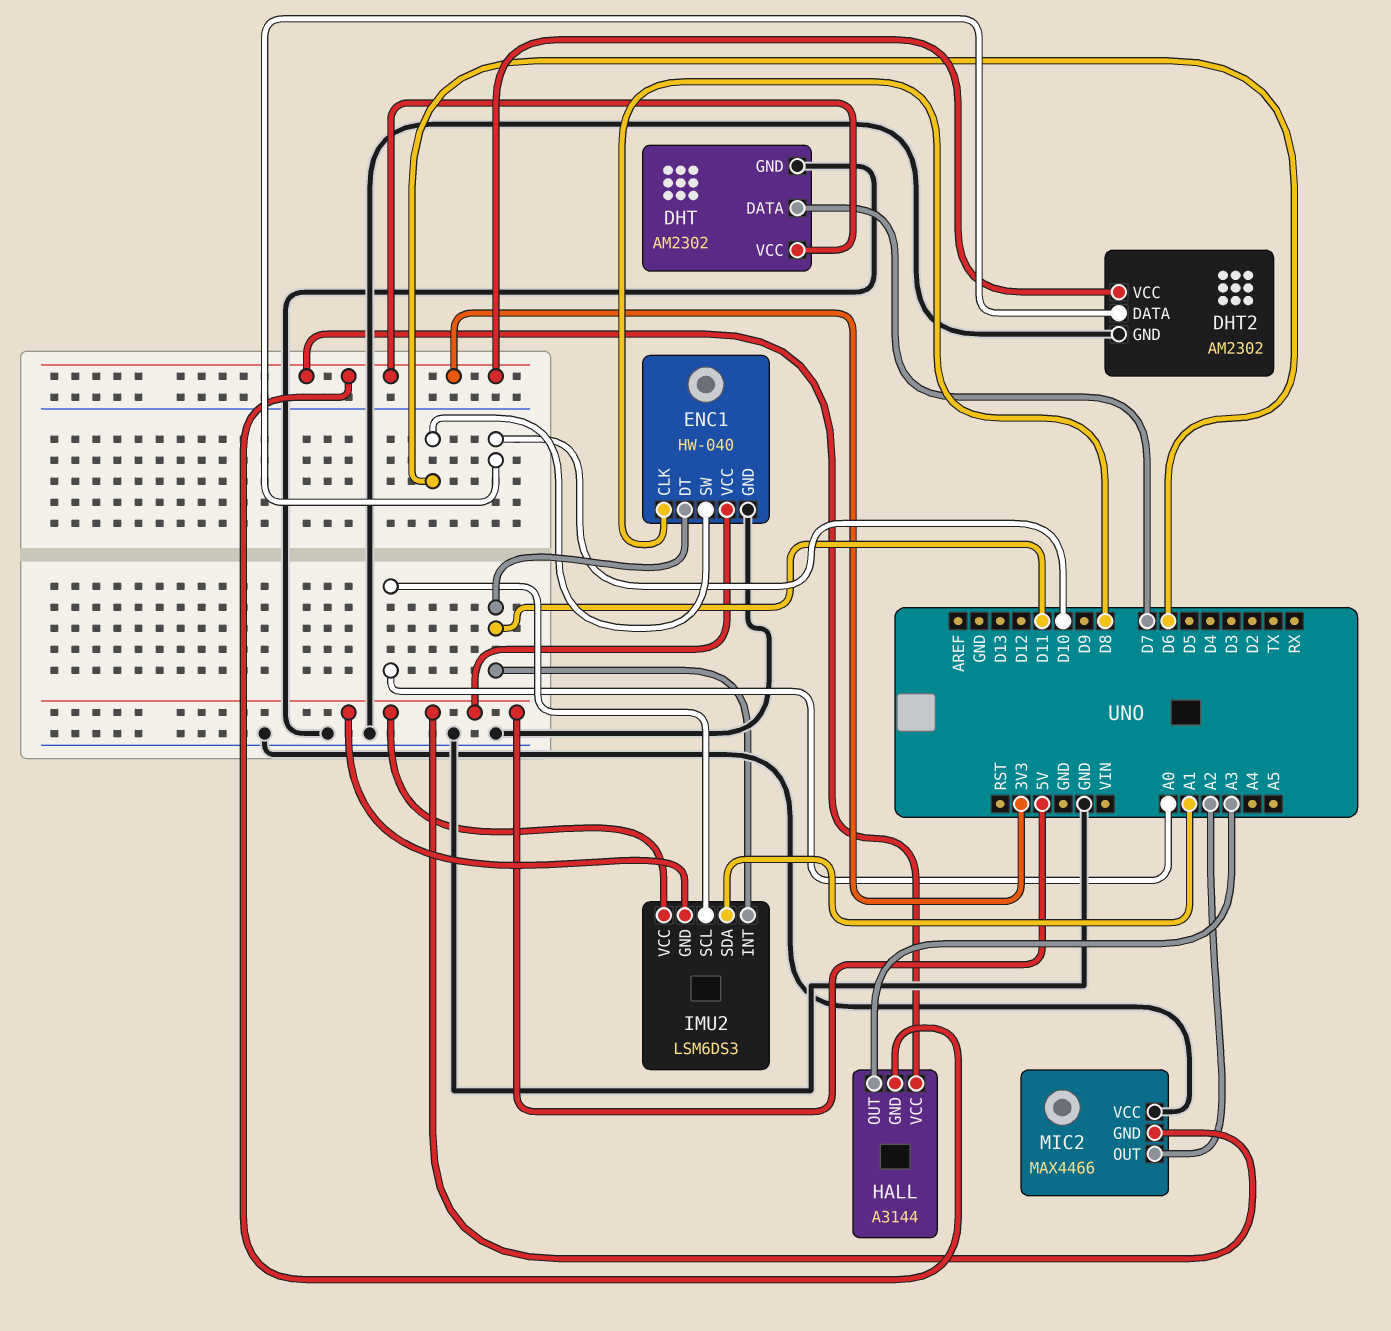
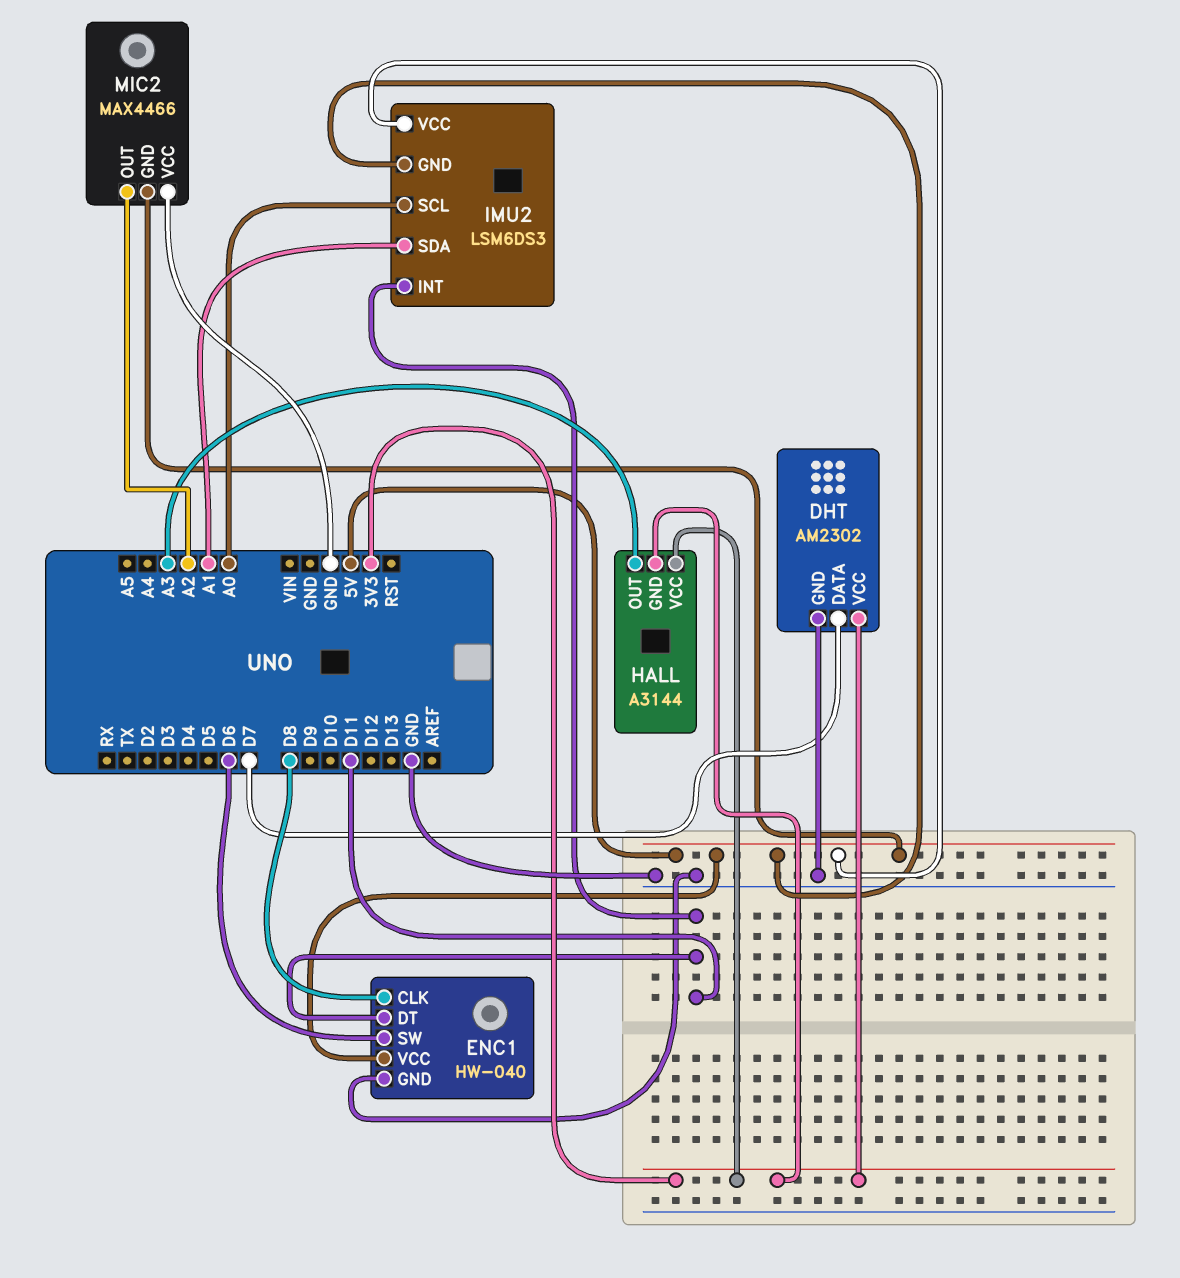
DHT2: AM2302 -> none
DHT2 pin DATA: D10 -> none
DHT2 pin GND: GND -> none
DHT2 pin VCC: 3V3 -> none

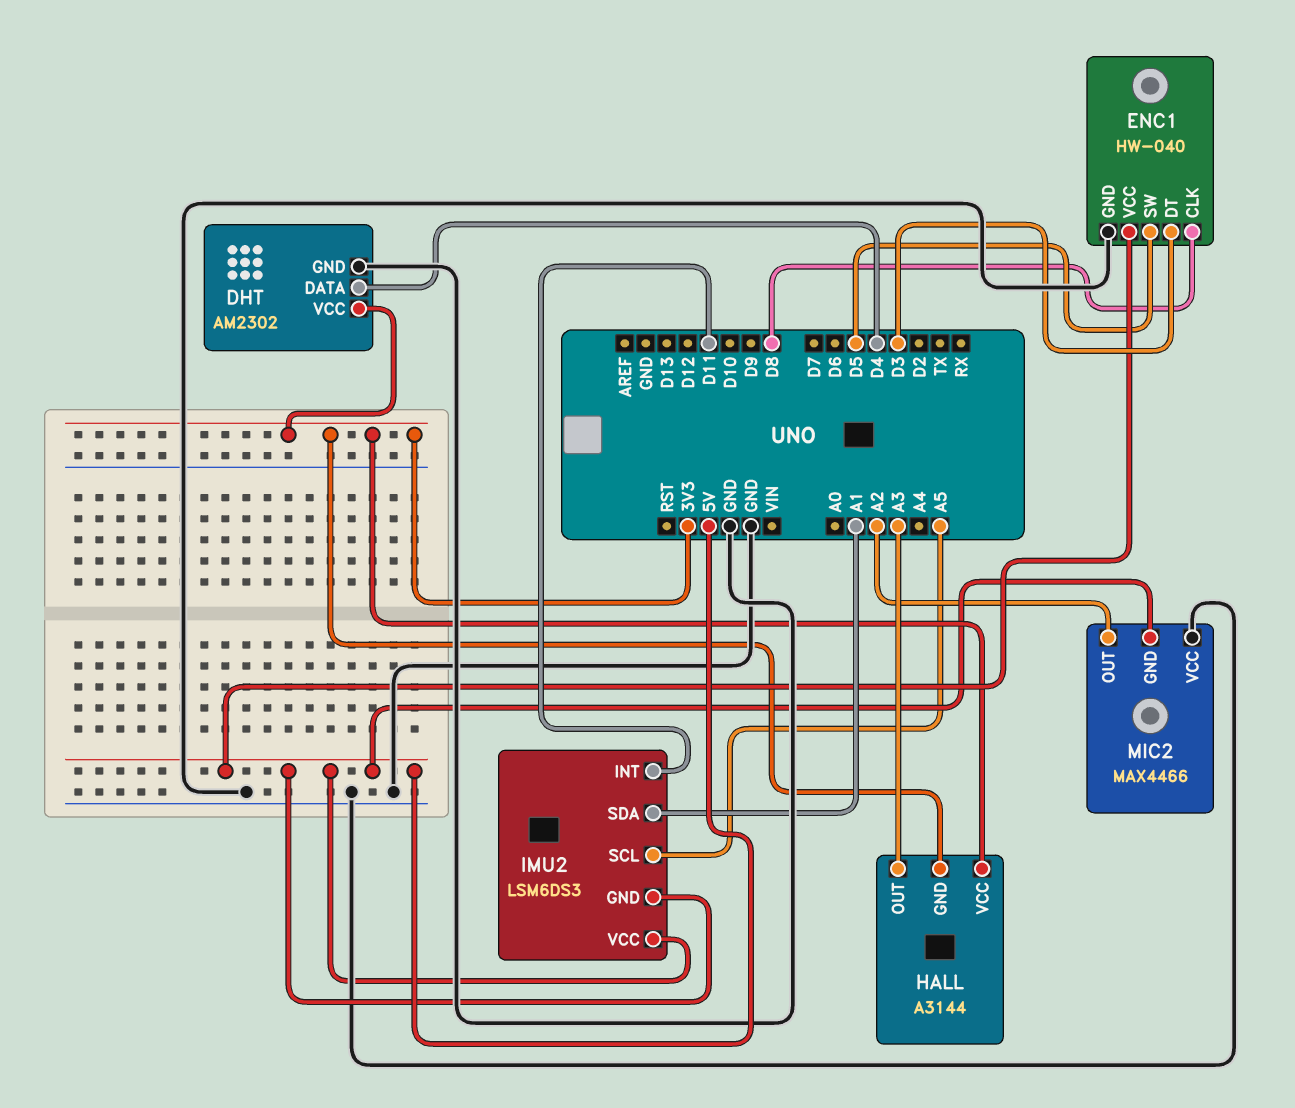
DHT pin DATA: D7 -> D4
ENC1 pin DT: D11 -> D3
ENC1 pin SW: D6 -> D5
IMU2 pin SCL: A0 -> A5

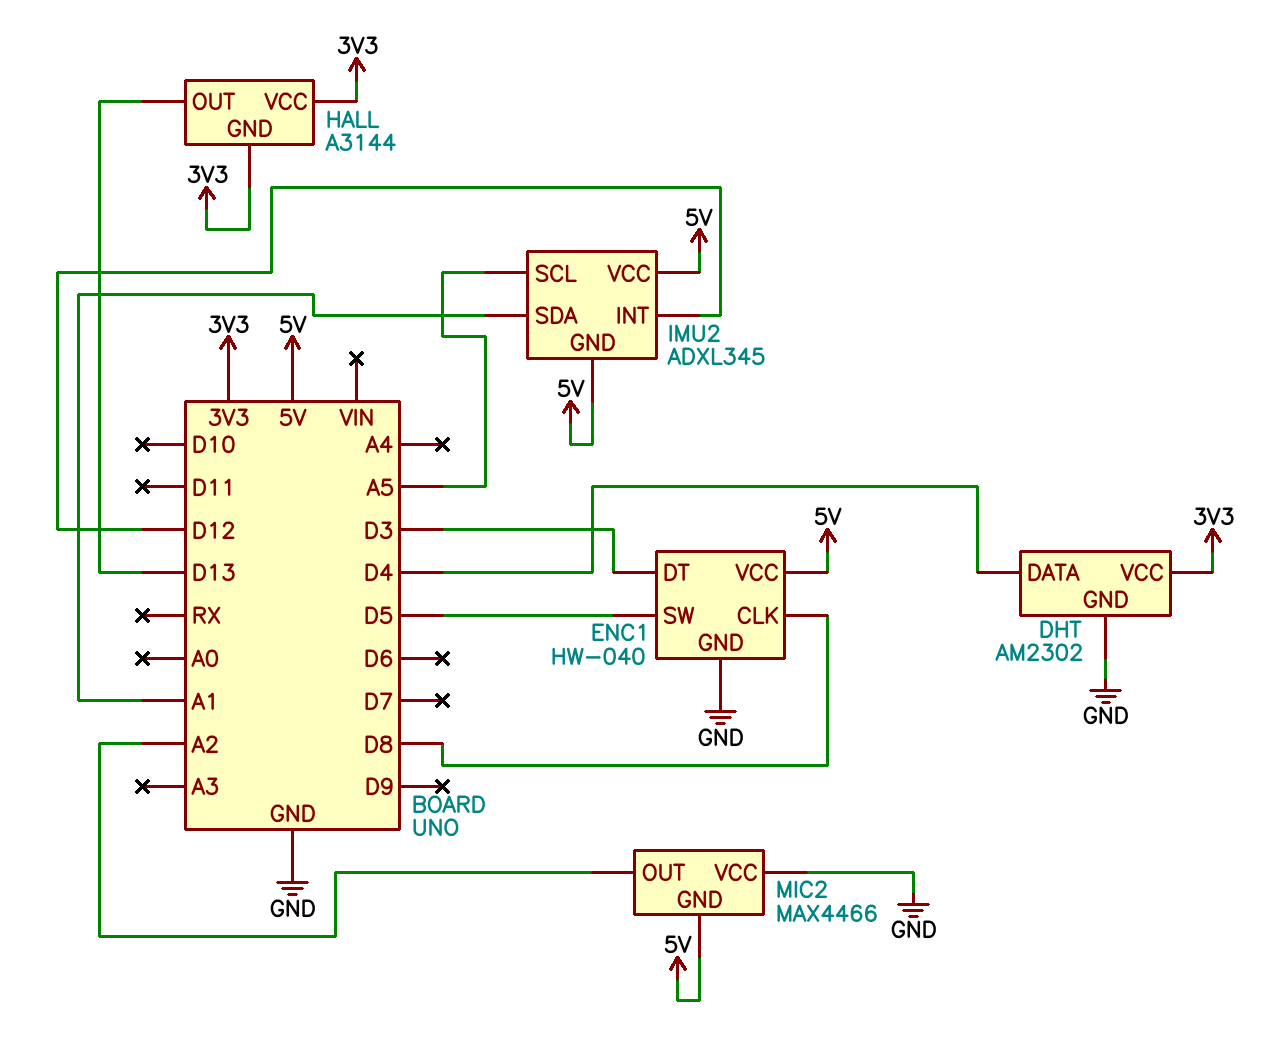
HALL pin OUT: A3 -> D13
IMU2: LSM6DS3 -> ADXL345
IMU2 pin INT: D11 -> D12

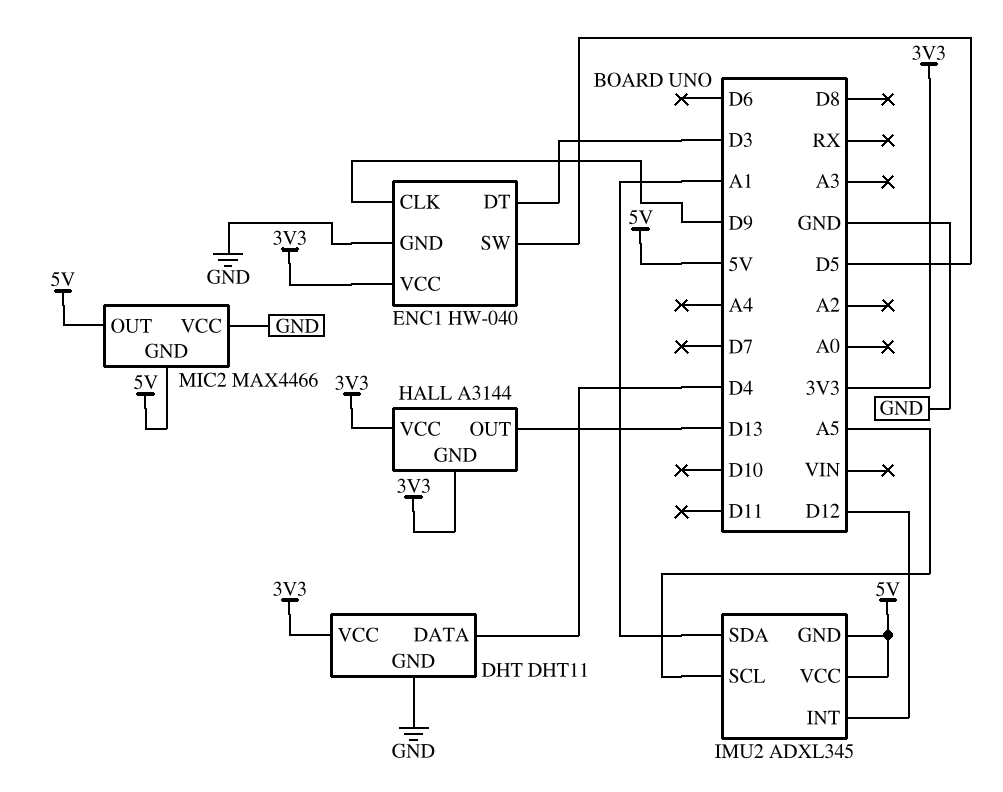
DHT: AM2302 -> DHT11
ENC1 pin CLK: D8 -> D9
ENC1 pin VCC: 5V -> 3V3
MIC2 pin OUT: A2 -> 5V

